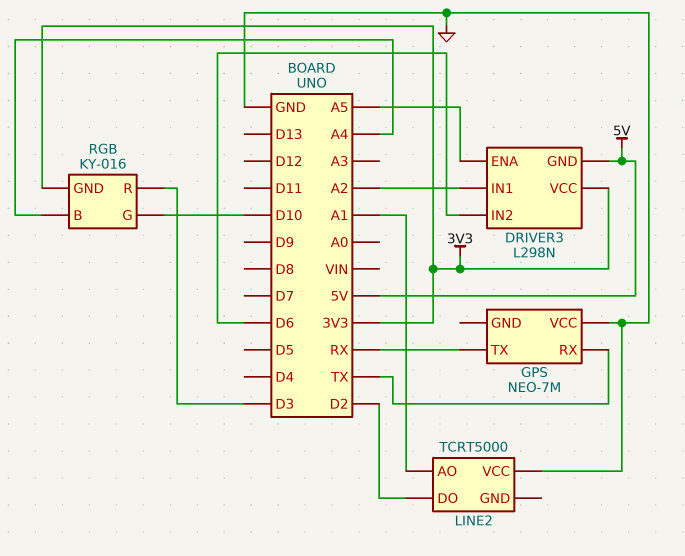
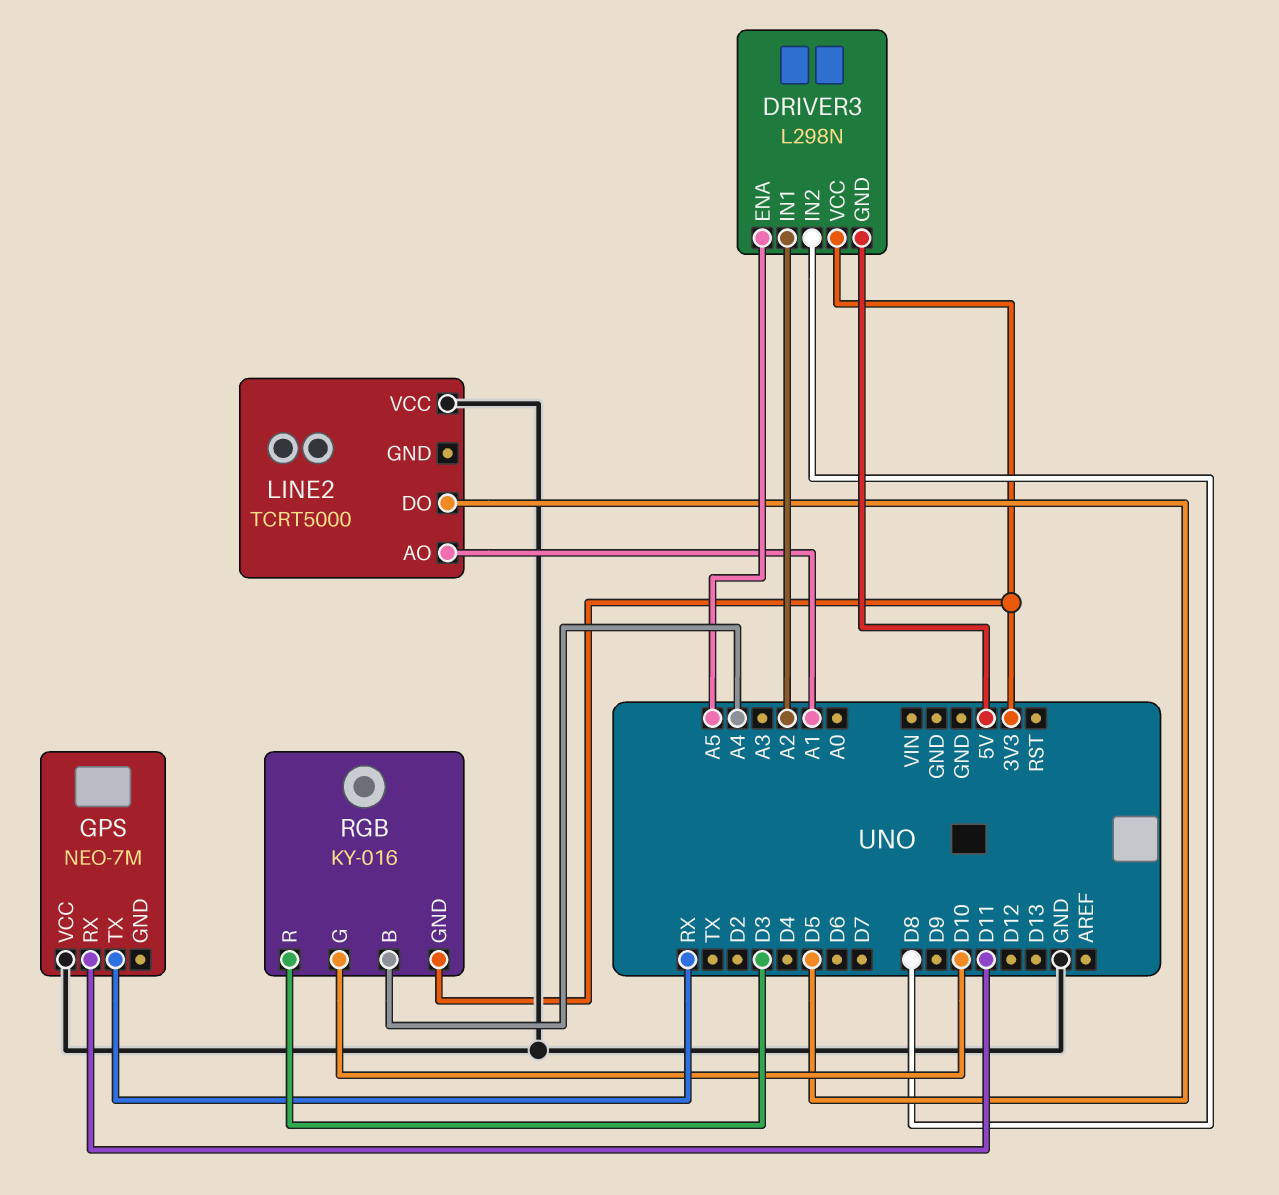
DRIVER3 pin IN2: D6 -> D8
GPS pin RX: TX -> D11
LINE2 pin DO: D2 -> D5

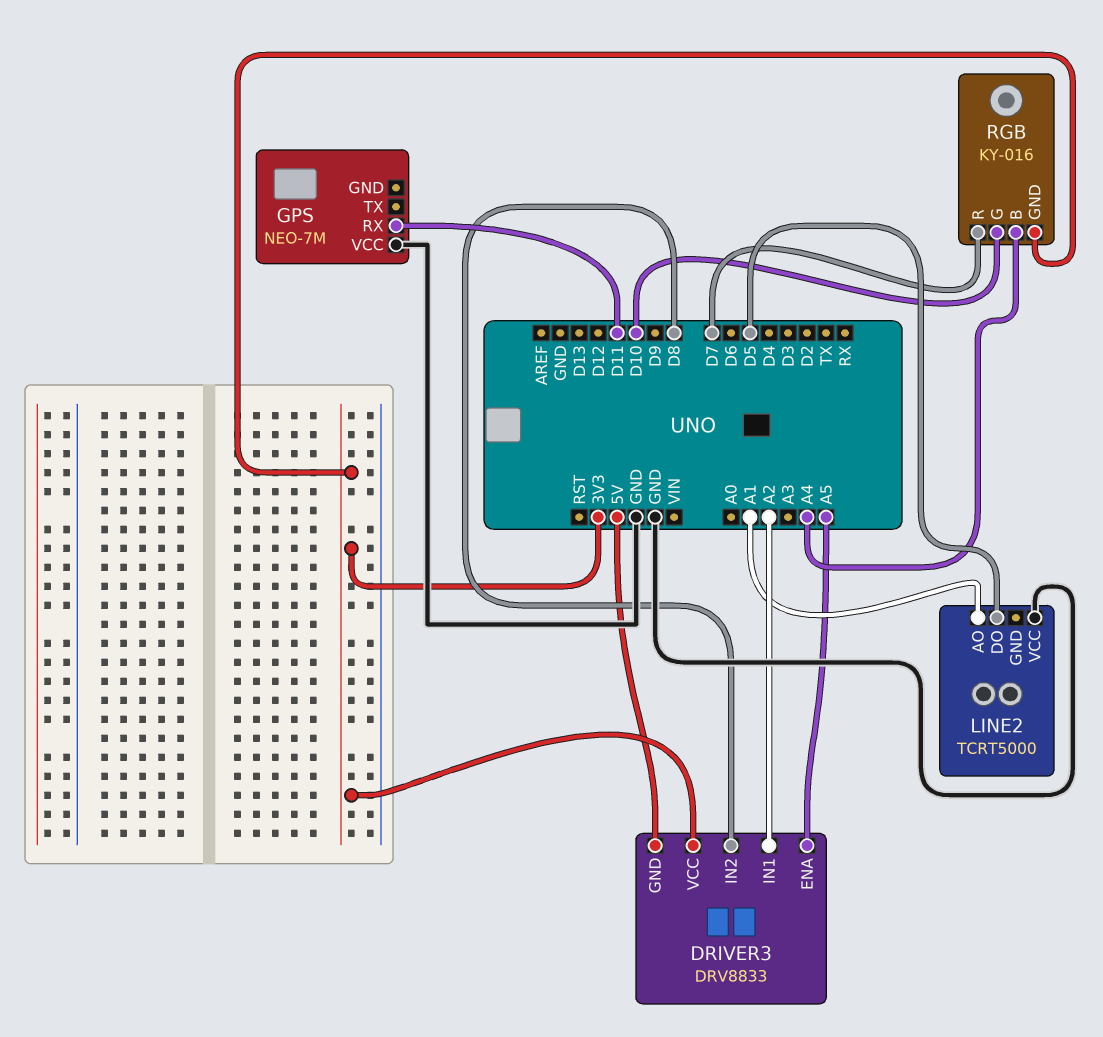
DRIVER3: L298N -> DRV8833
GPS pin TX: RX -> none
RGB pin R: D3 -> D7

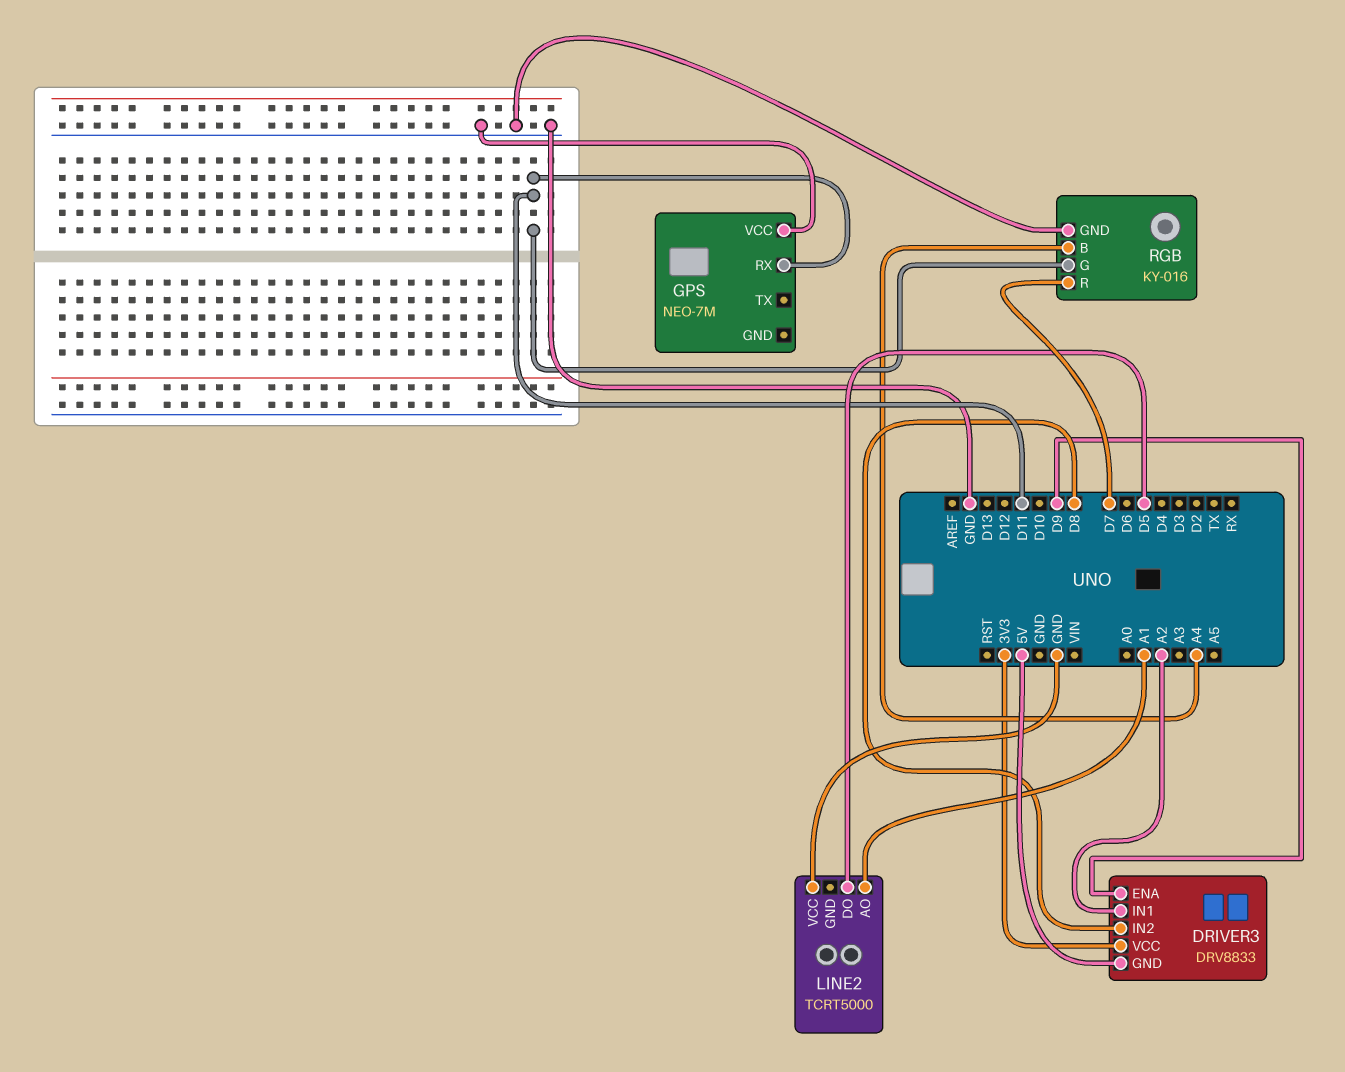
DRIVER3 pin ENA: A5 -> D9
RGB pin G: D10 -> D11
RGB pin GND: 3V3 -> GND

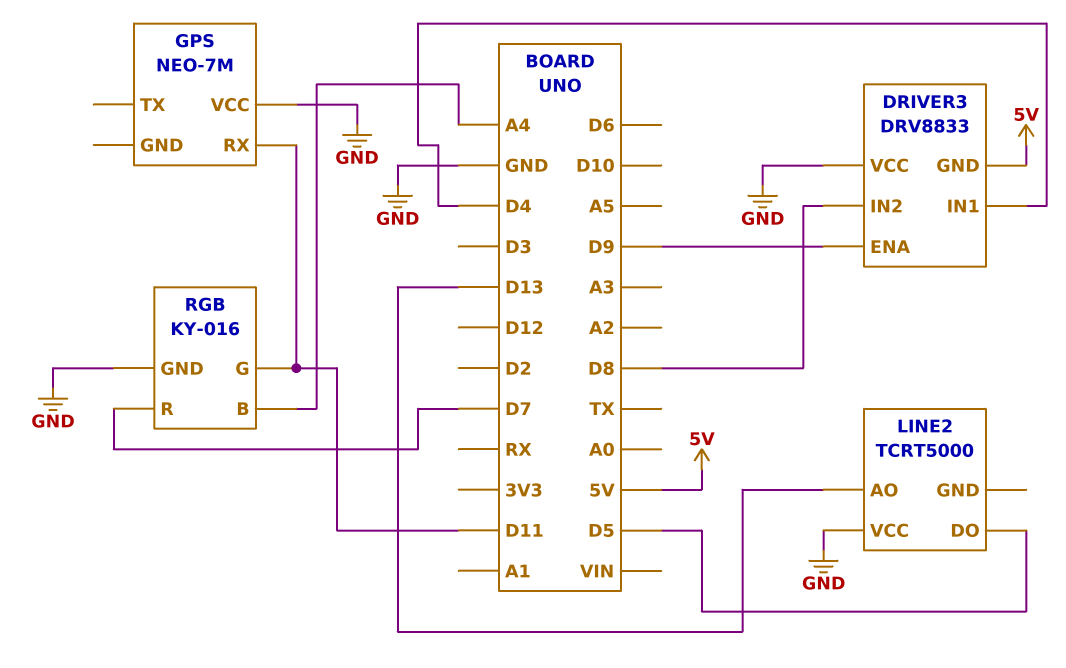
DRIVER3 pin IN1: A2 -> D4
DRIVER3 pin VCC: 3V3 -> GND
LINE2 pin AO: A1 -> D13

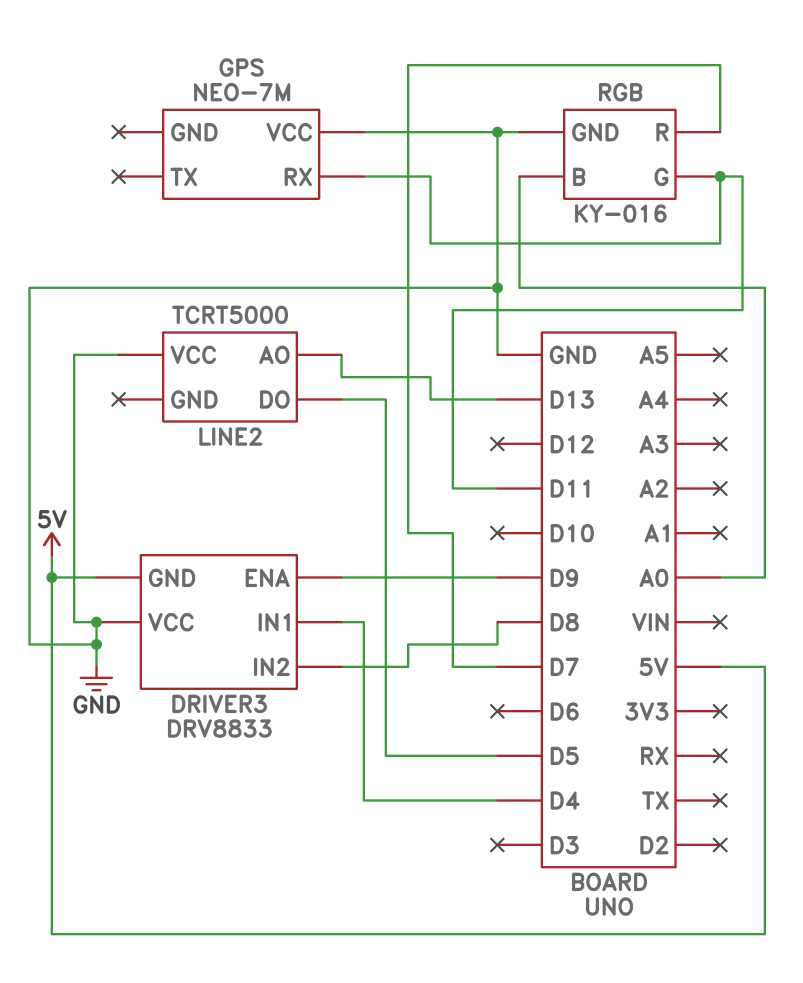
RGB pin B: A4 -> A0

